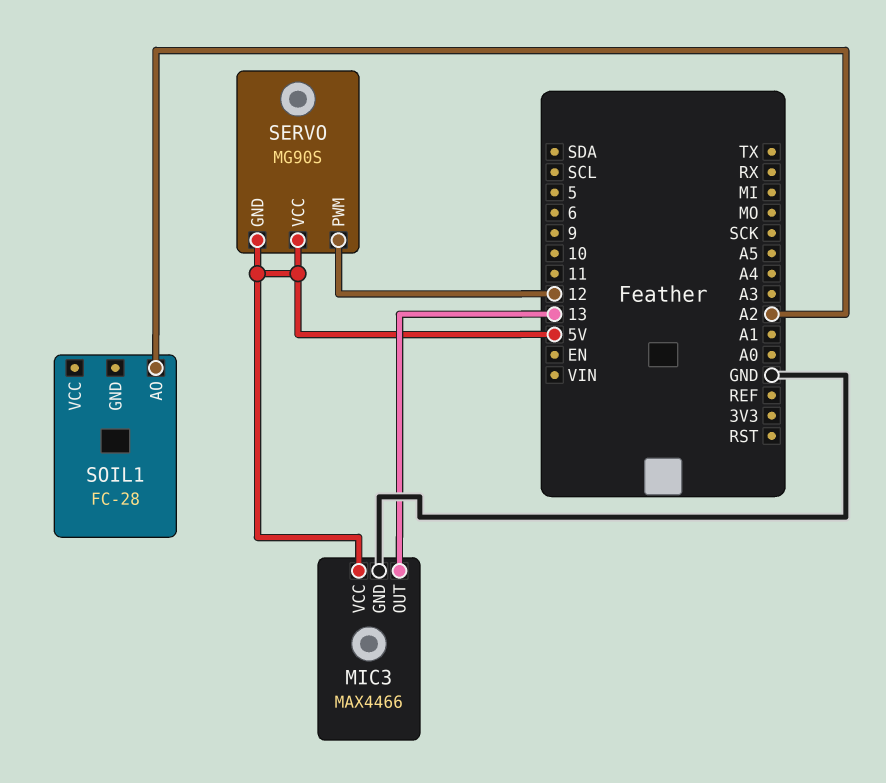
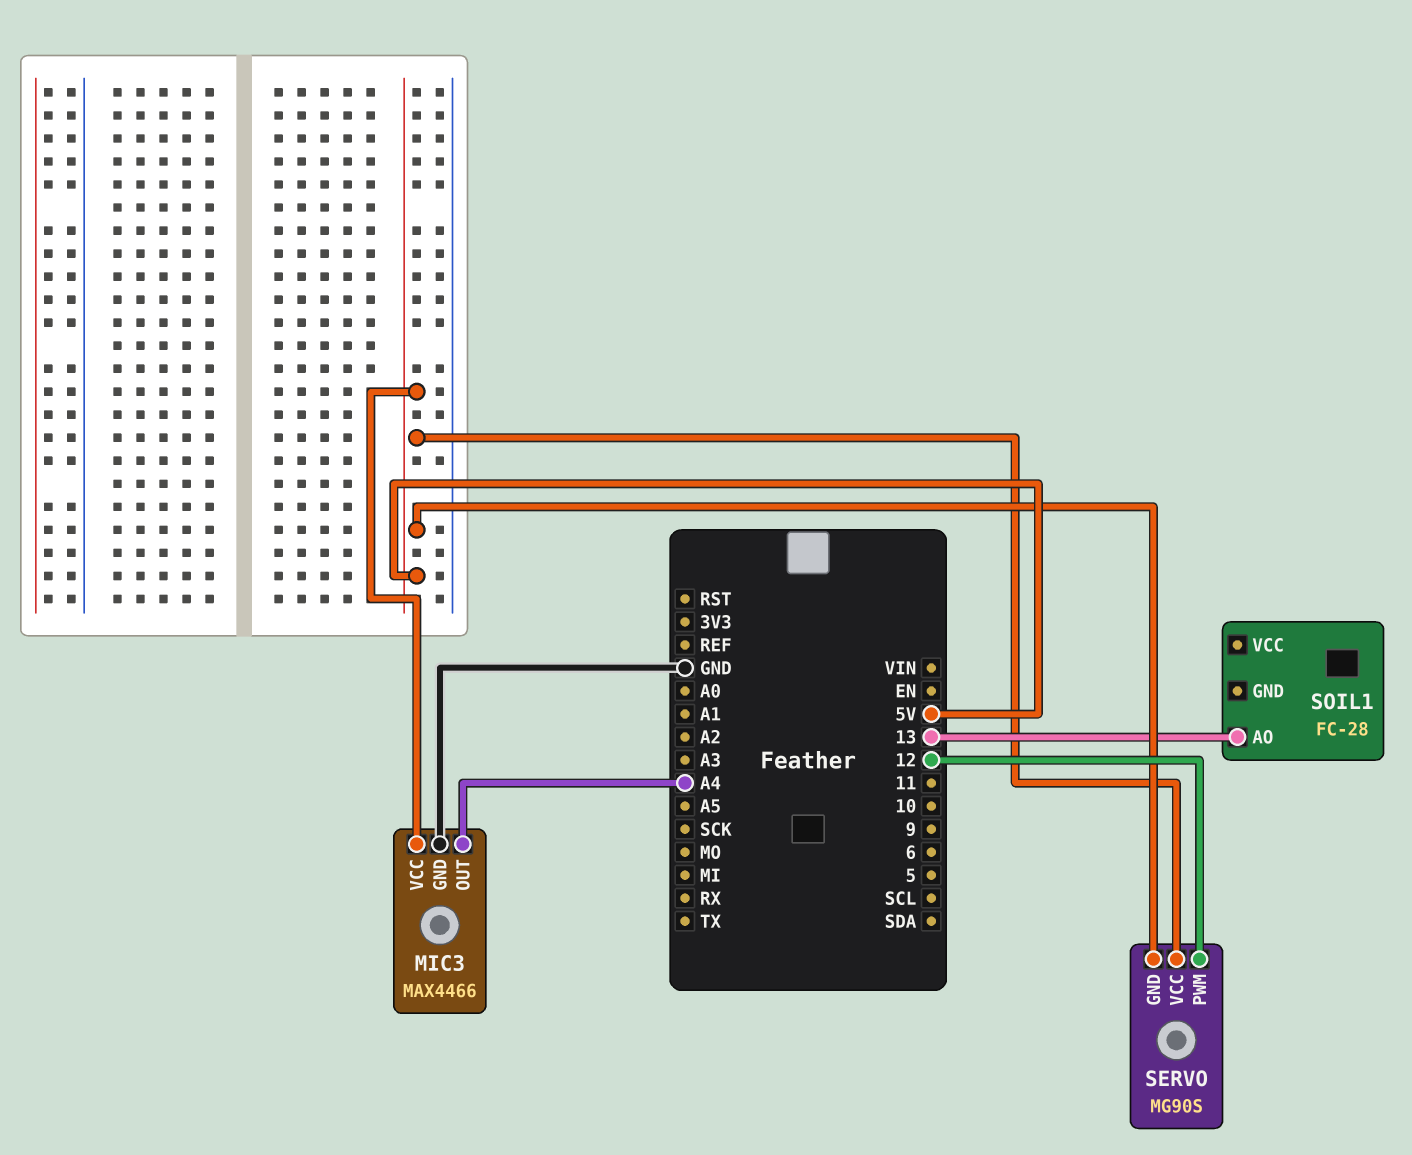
MIC3 pin OUT: 13 -> A4
SOIL1 pin AO: A2 -> 13

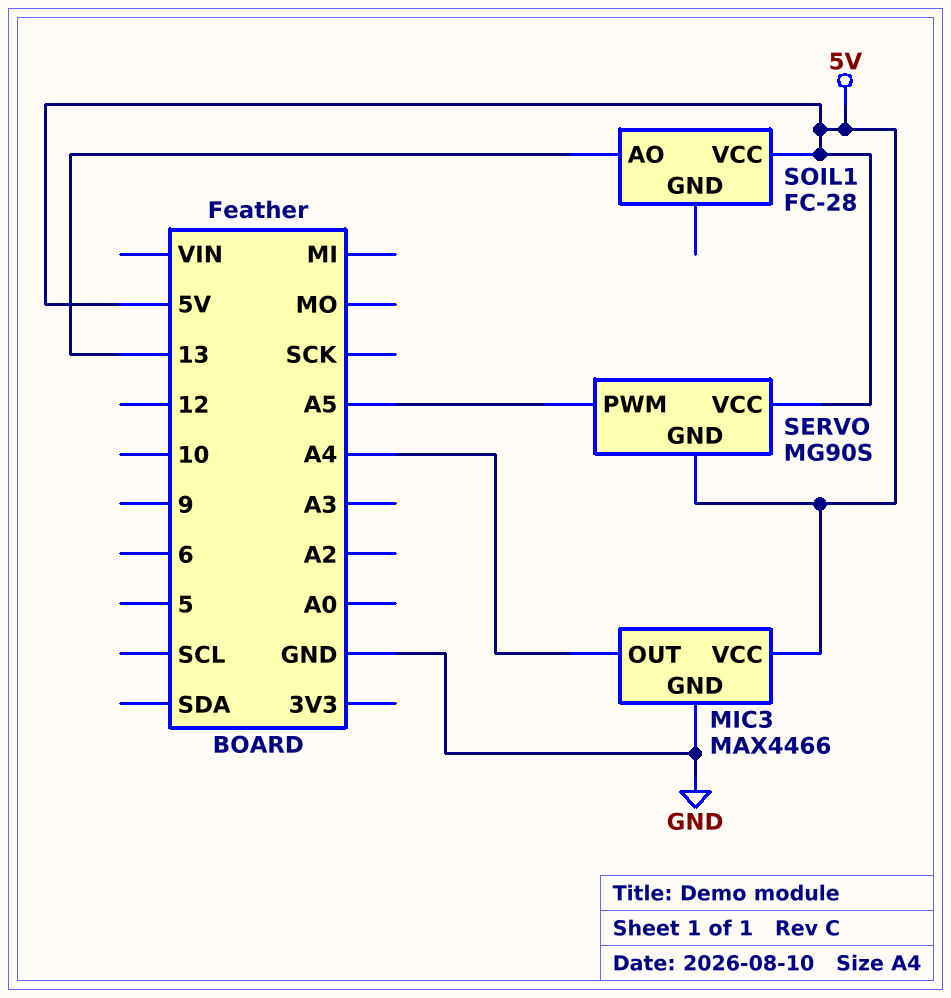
SERVO pin PWM: 12 -> A5
SOIL1 pin VCC: none -> 5V

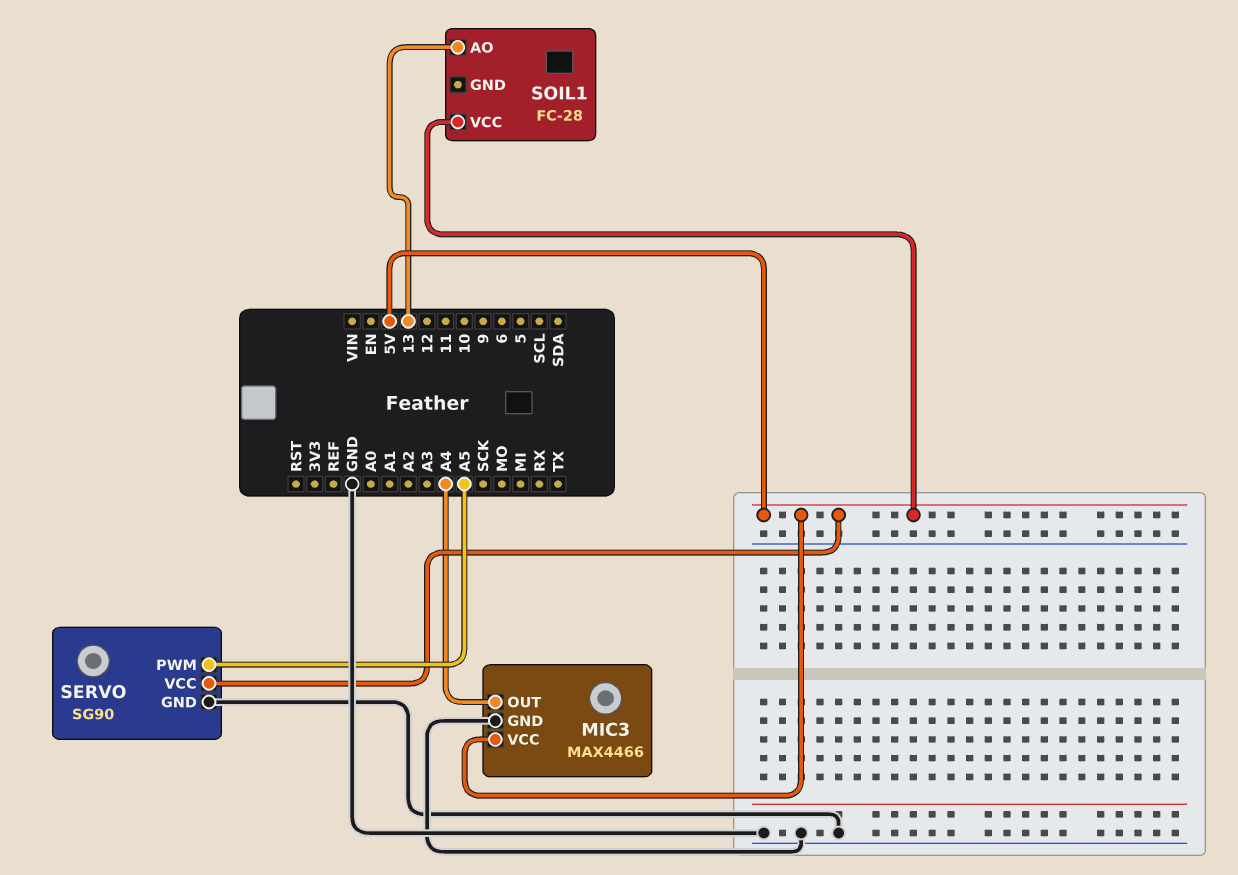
SERVO: MG90S -> SG90
SERVO pin GND: 5V -> GND

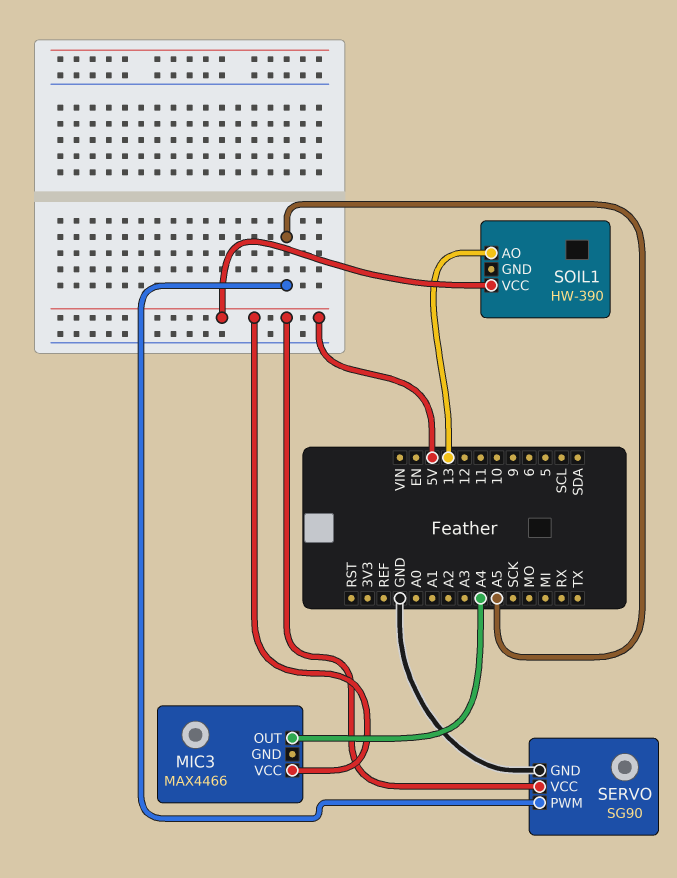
MIC3 pin GND: GND -> none
SOIL1: FC-28 -> HW-390

